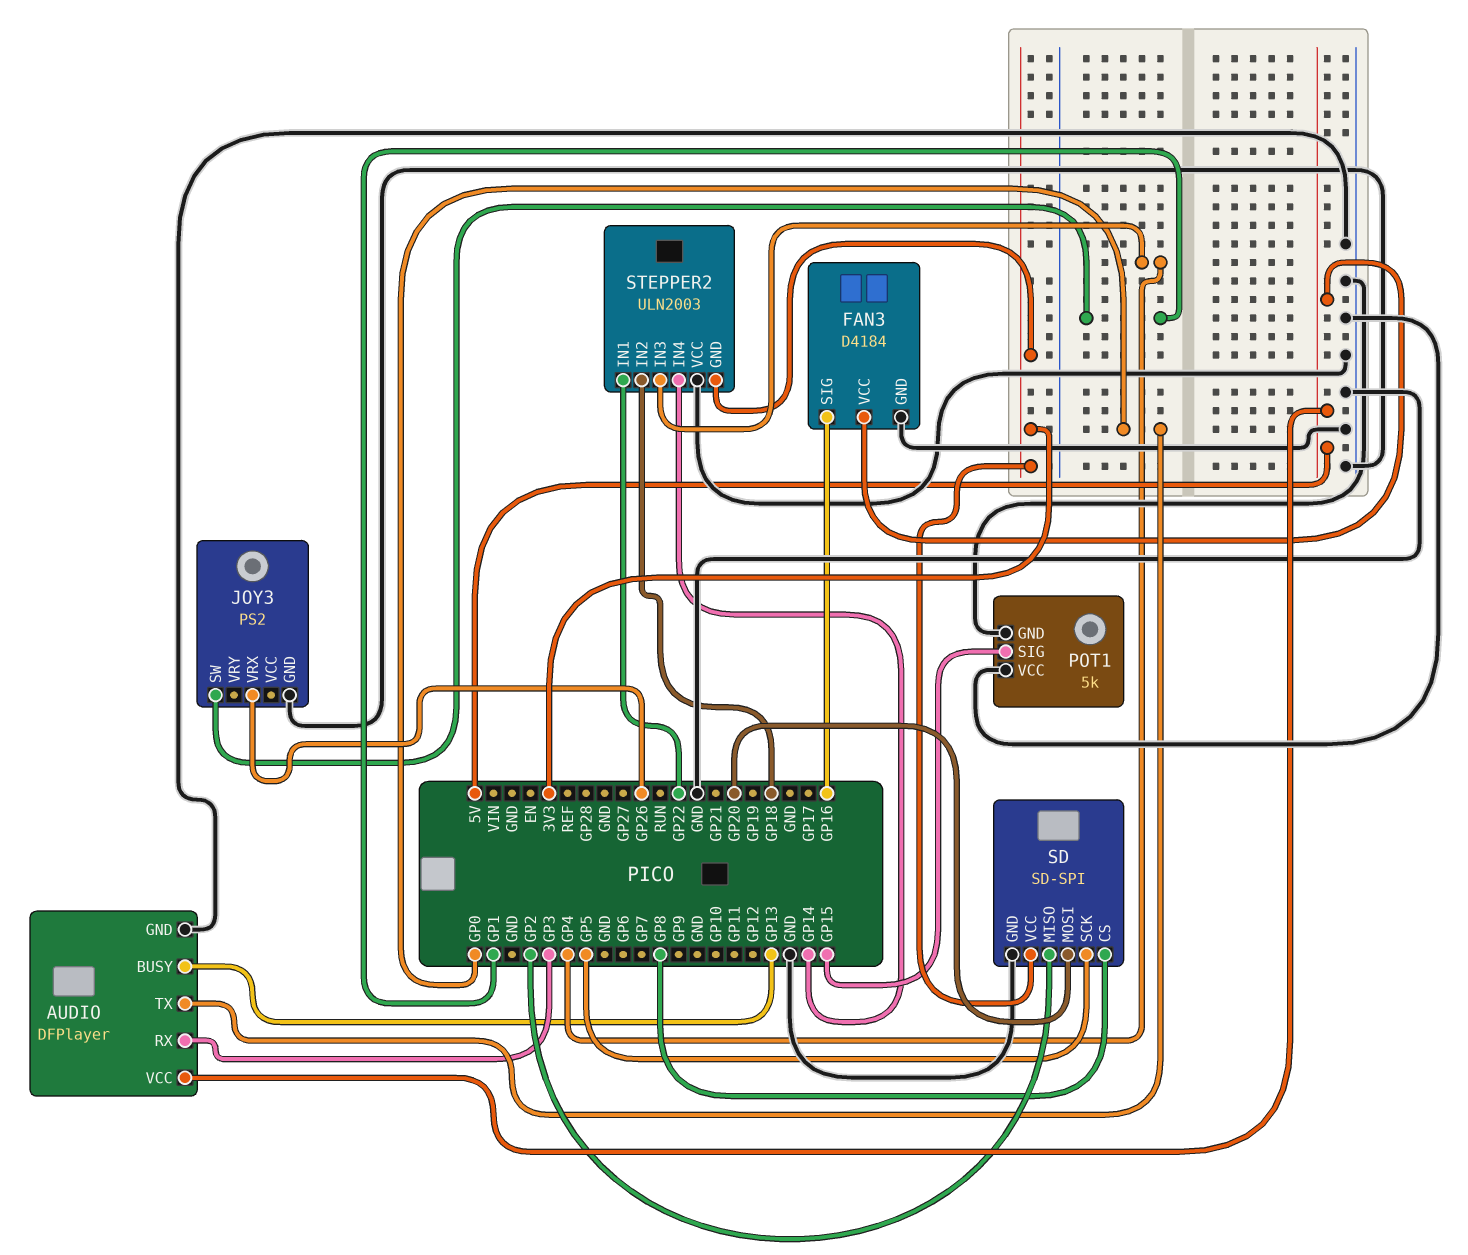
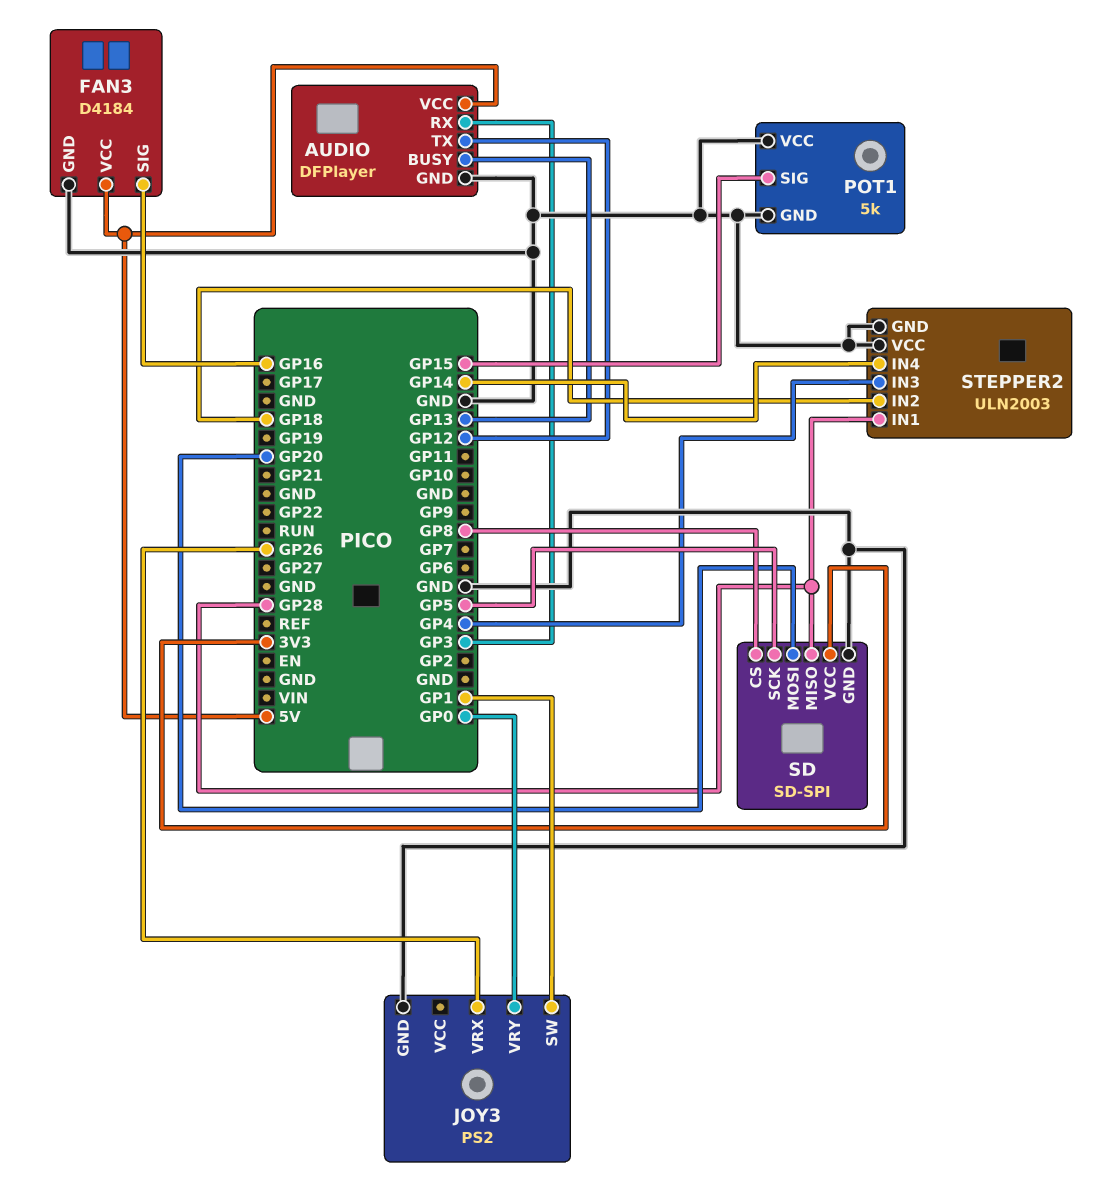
AUDIO pin TX: GP0 -> GP12
JOY3 pin VRY: none -> GP0
SD pin MISO: GP2 -> GP28
STEPPER2 pin GND: 3V3 -> GND
STEPPER2 pin IN1: GP22 -> GP28

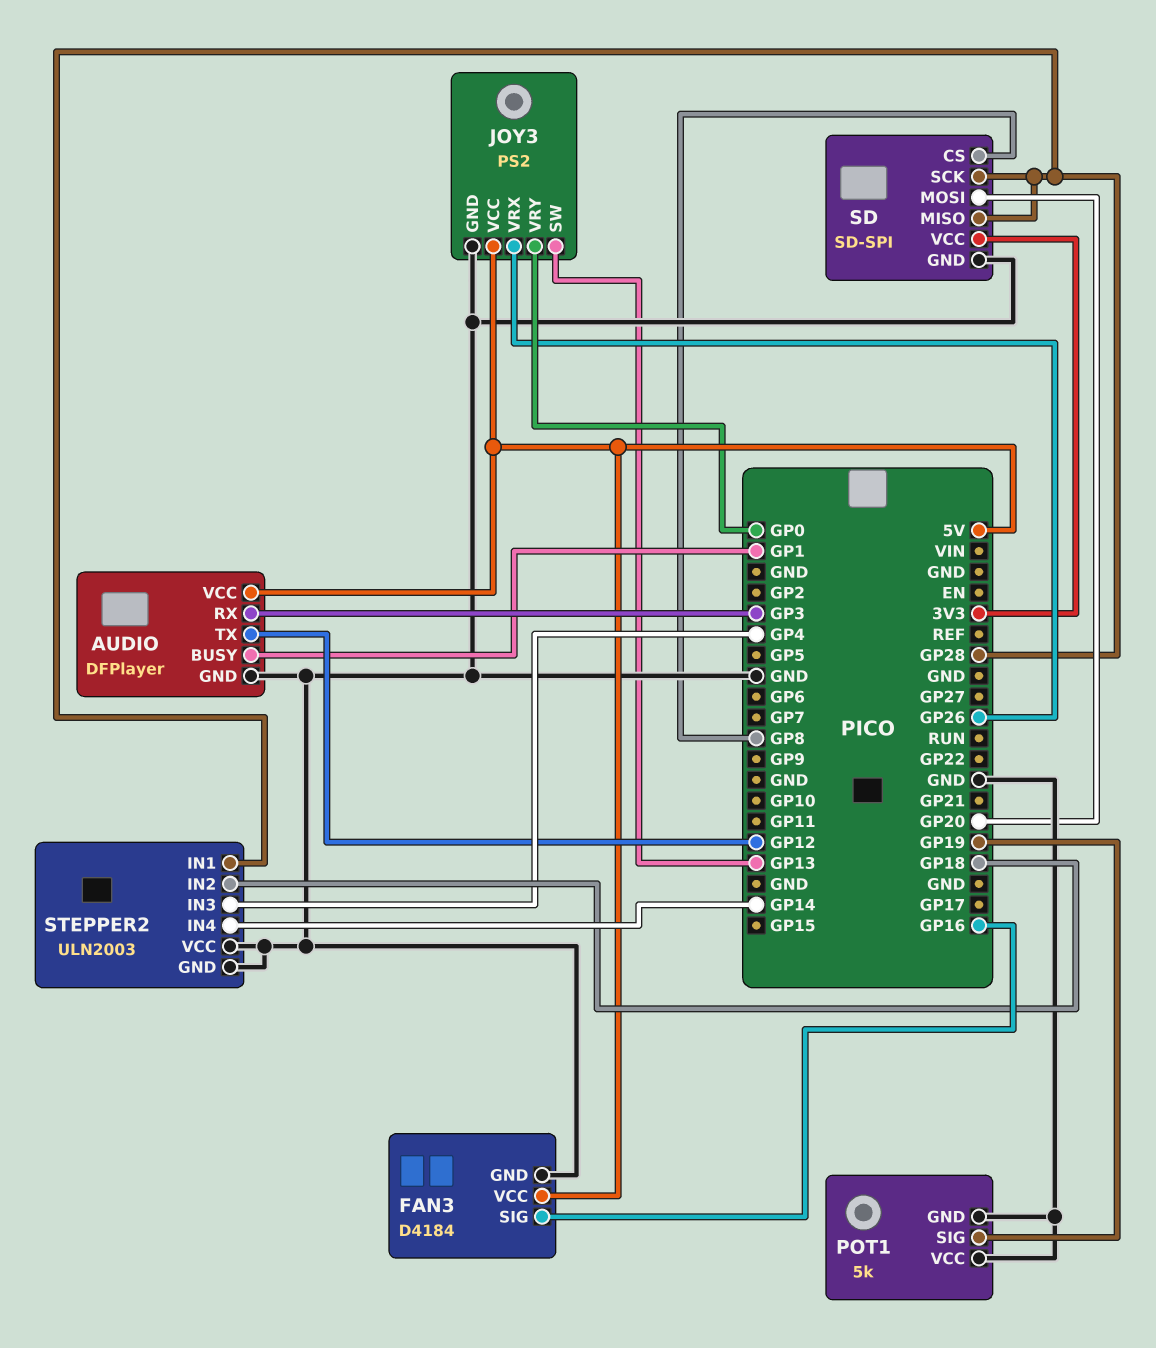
AUDIO pin BUSY: GP13 -> GP1
JOY3 pin SW: GP1 -> GP13
JOY3 pin VCC: none -> 5V
POT1 pin SIG: GP15 -> GP19
SD pin SCK: GP5 -> GP28

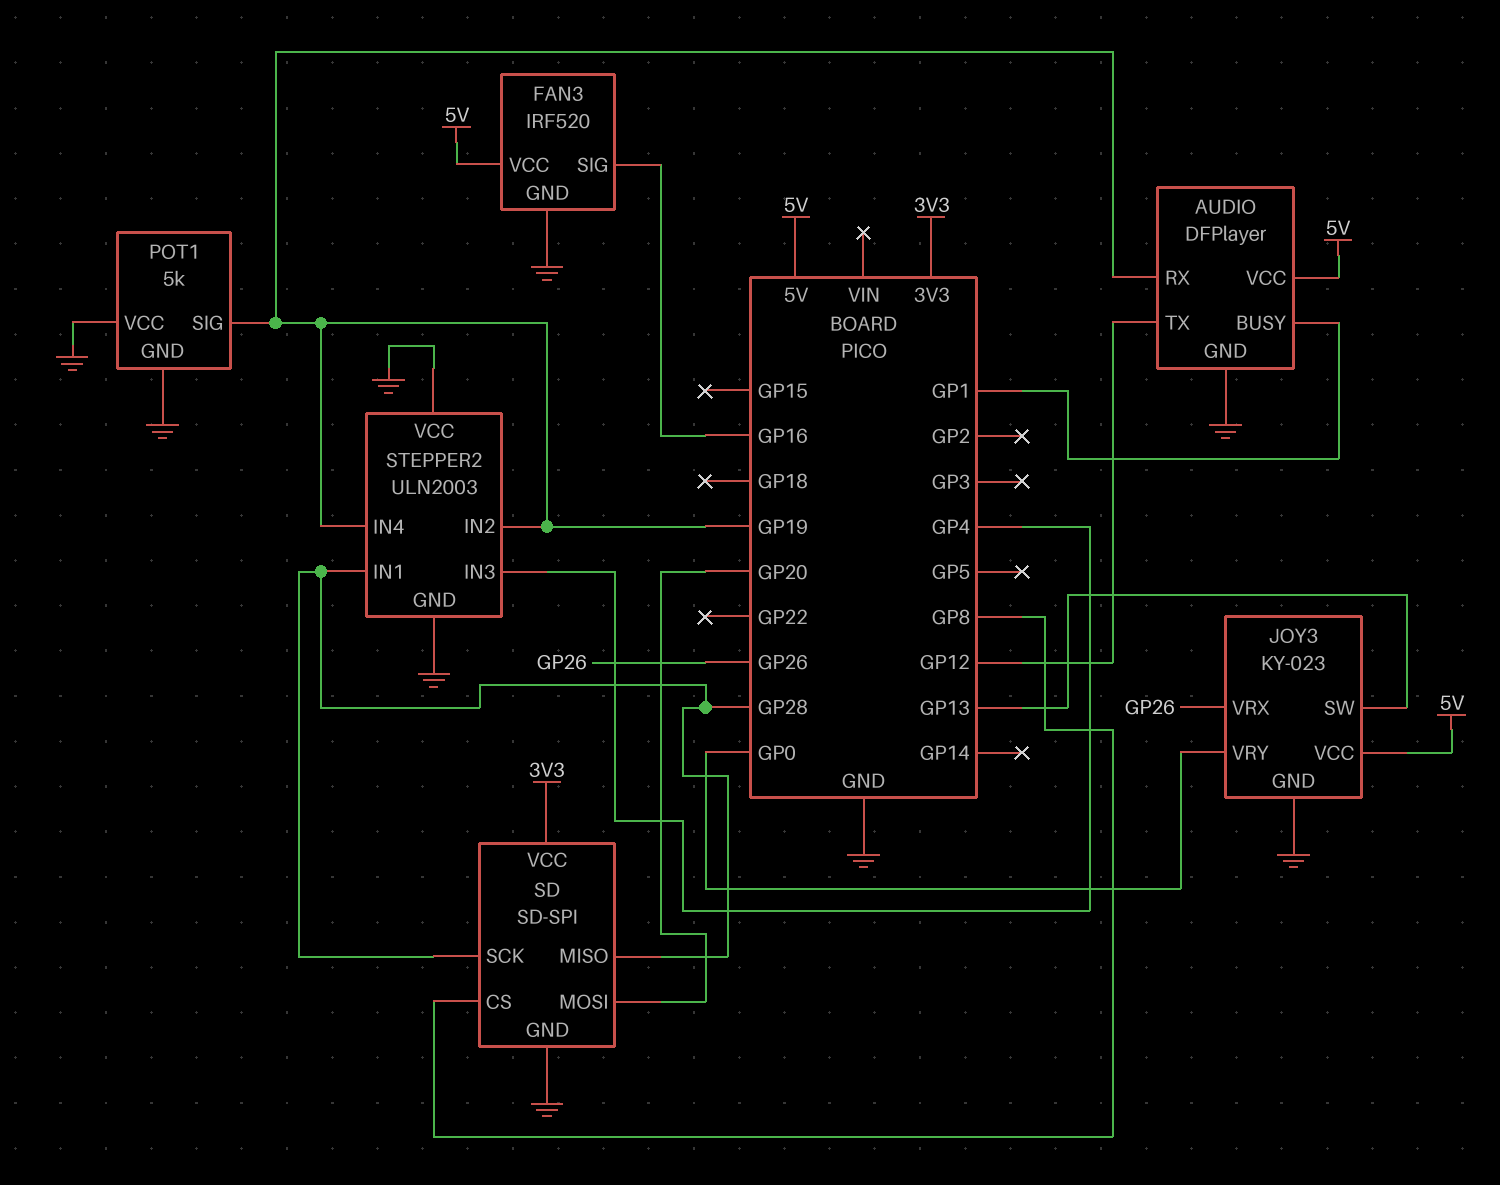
AUDIO pin RX: GP3 -> GP19
FAN3: D4184 -> IRF520
JOY3: PS2 -> KY-023
STEPPER2 pin IN2: GP18 -> GP19
STEPPER2 pin IN4: GP14 -> GP19

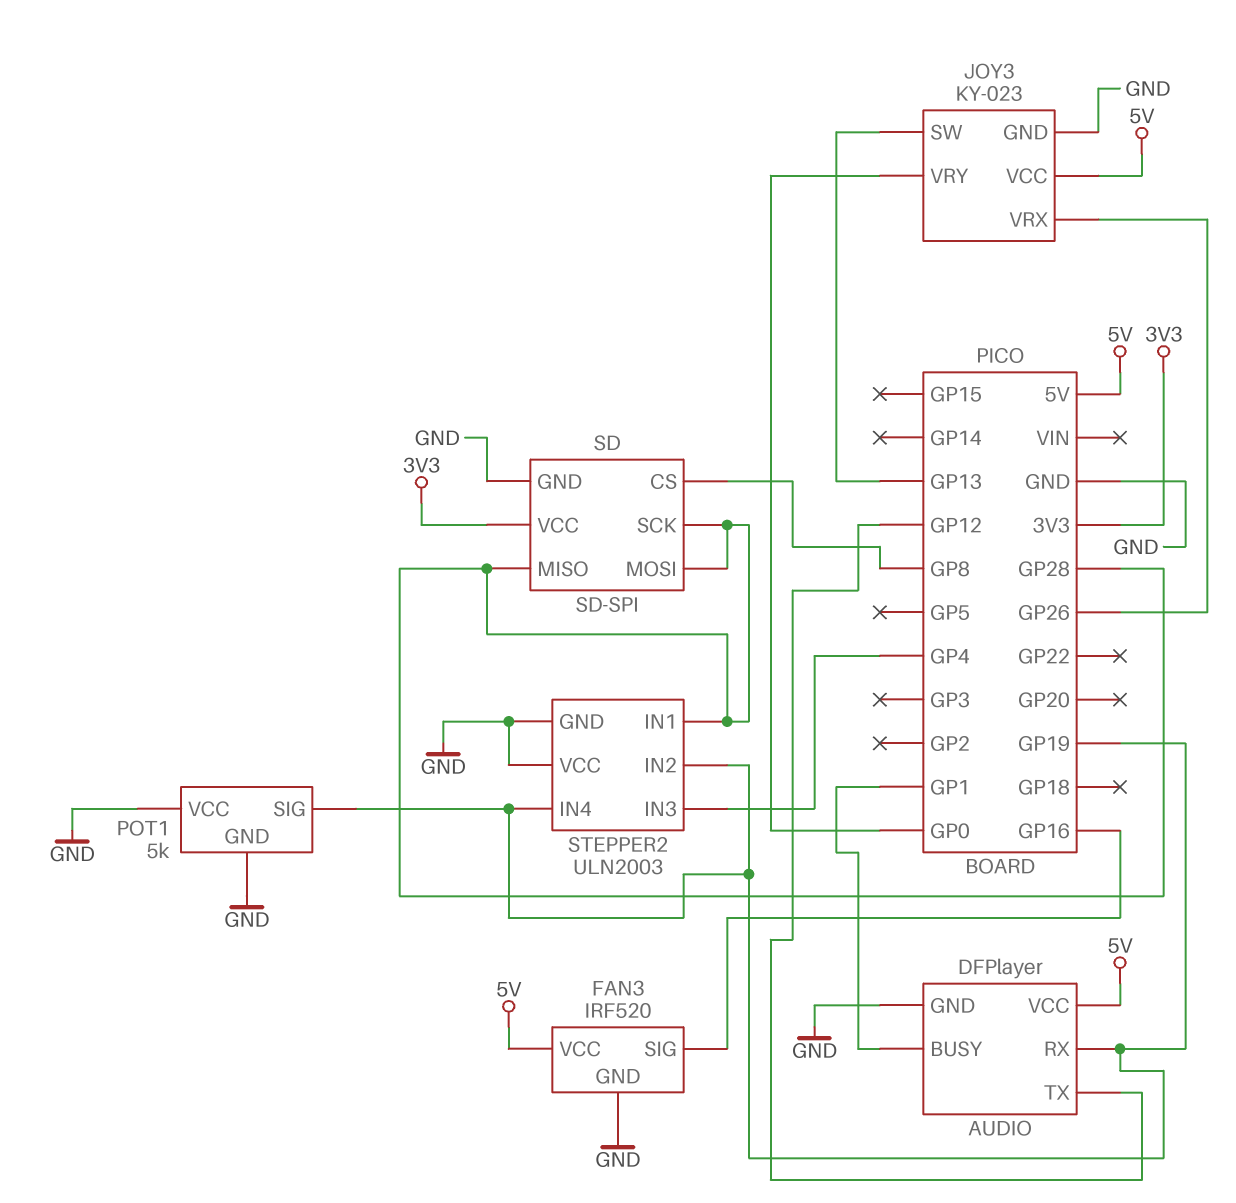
SD pin MOSI: GP20 -> GP28

